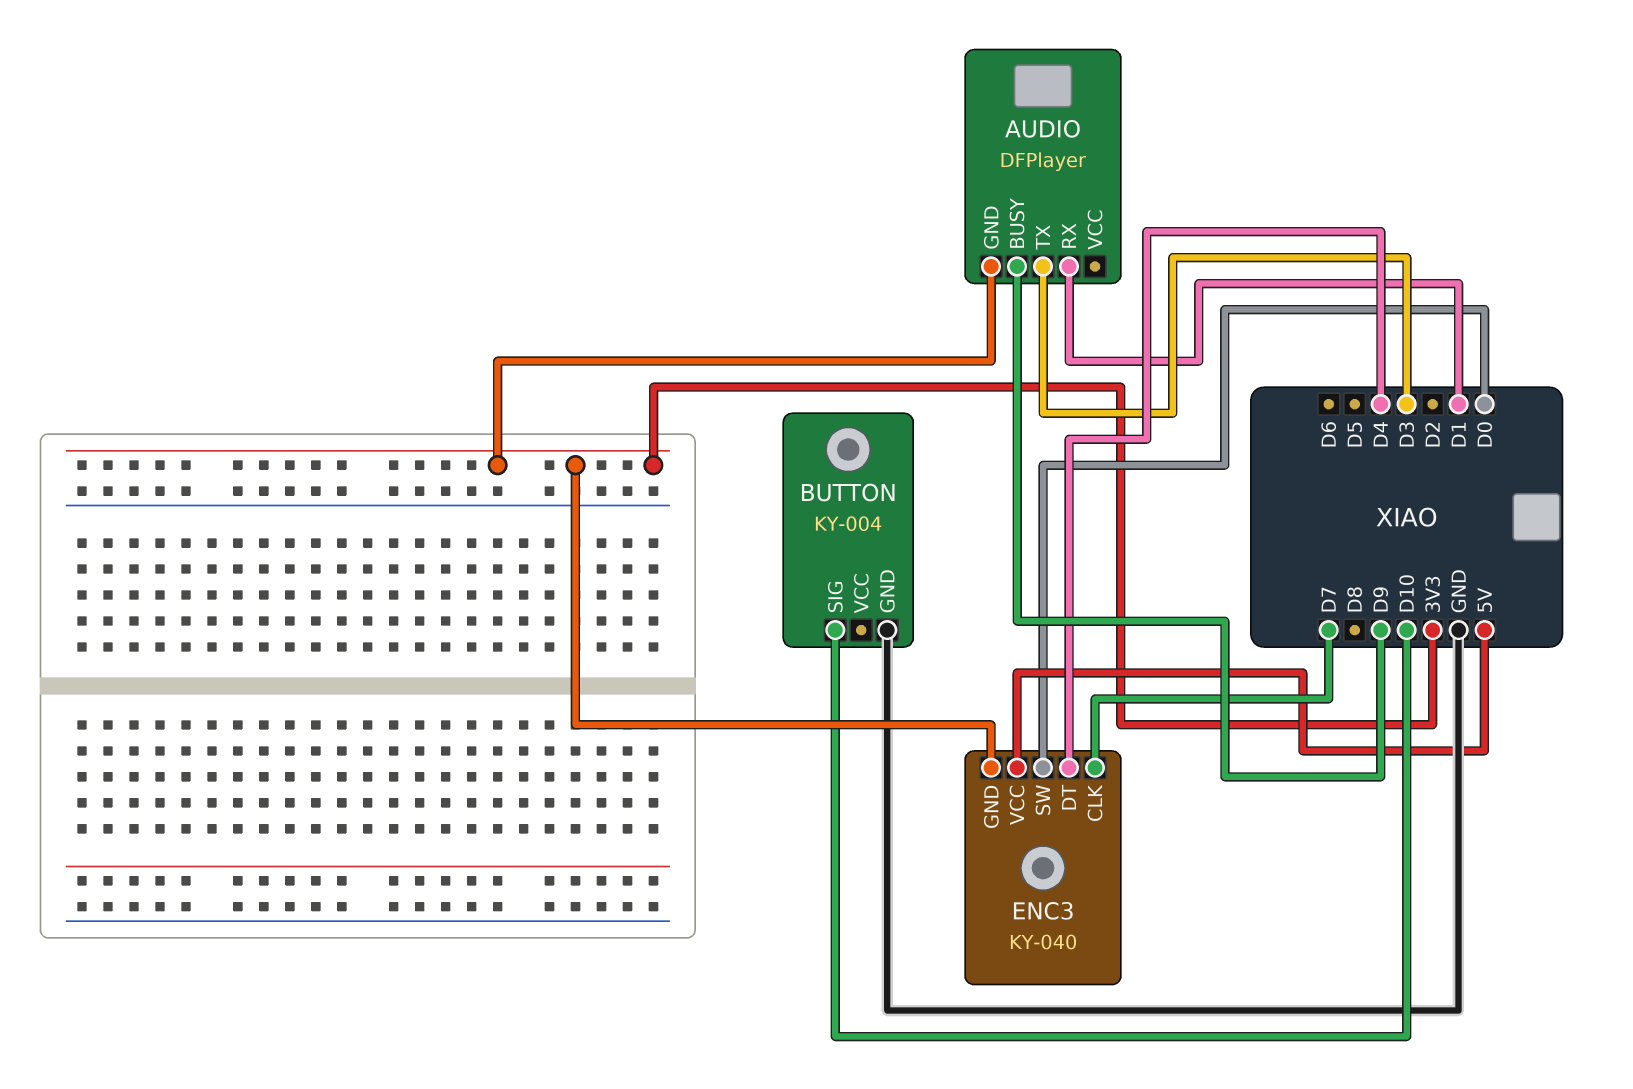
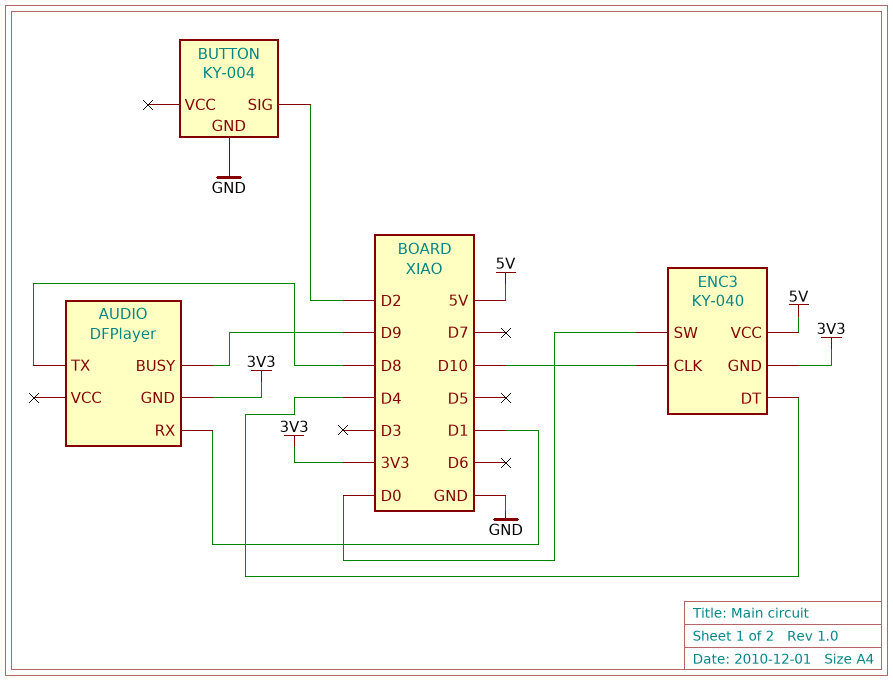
AUDIO pin TX: D3 -> D8
BUTTON pin SIG: D10 -> D2
ENC3 pin CLK: D7 -> D10

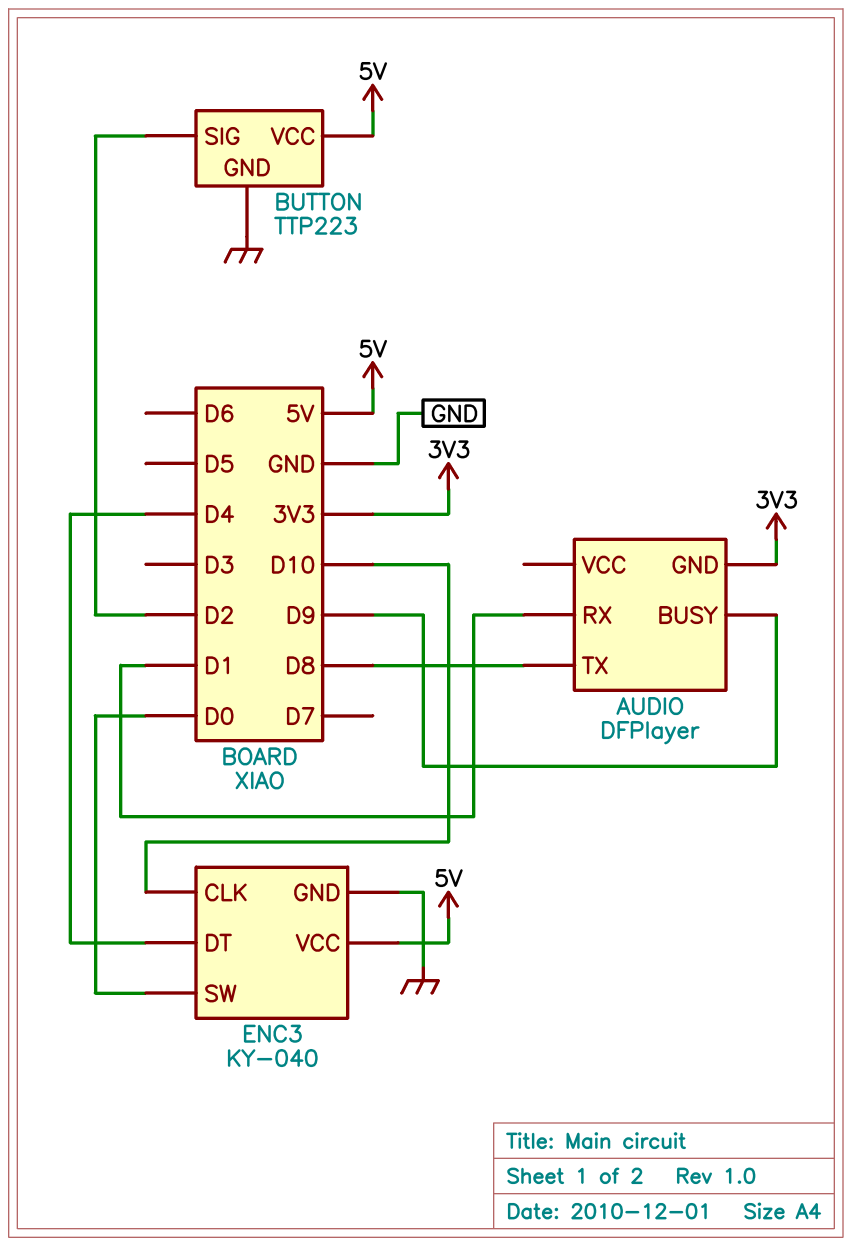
BUTTON: KY-004 -> TTP223
BUTTON pin VCC: none -> 5V
ENC3 pin GND: 3V3 -> GND

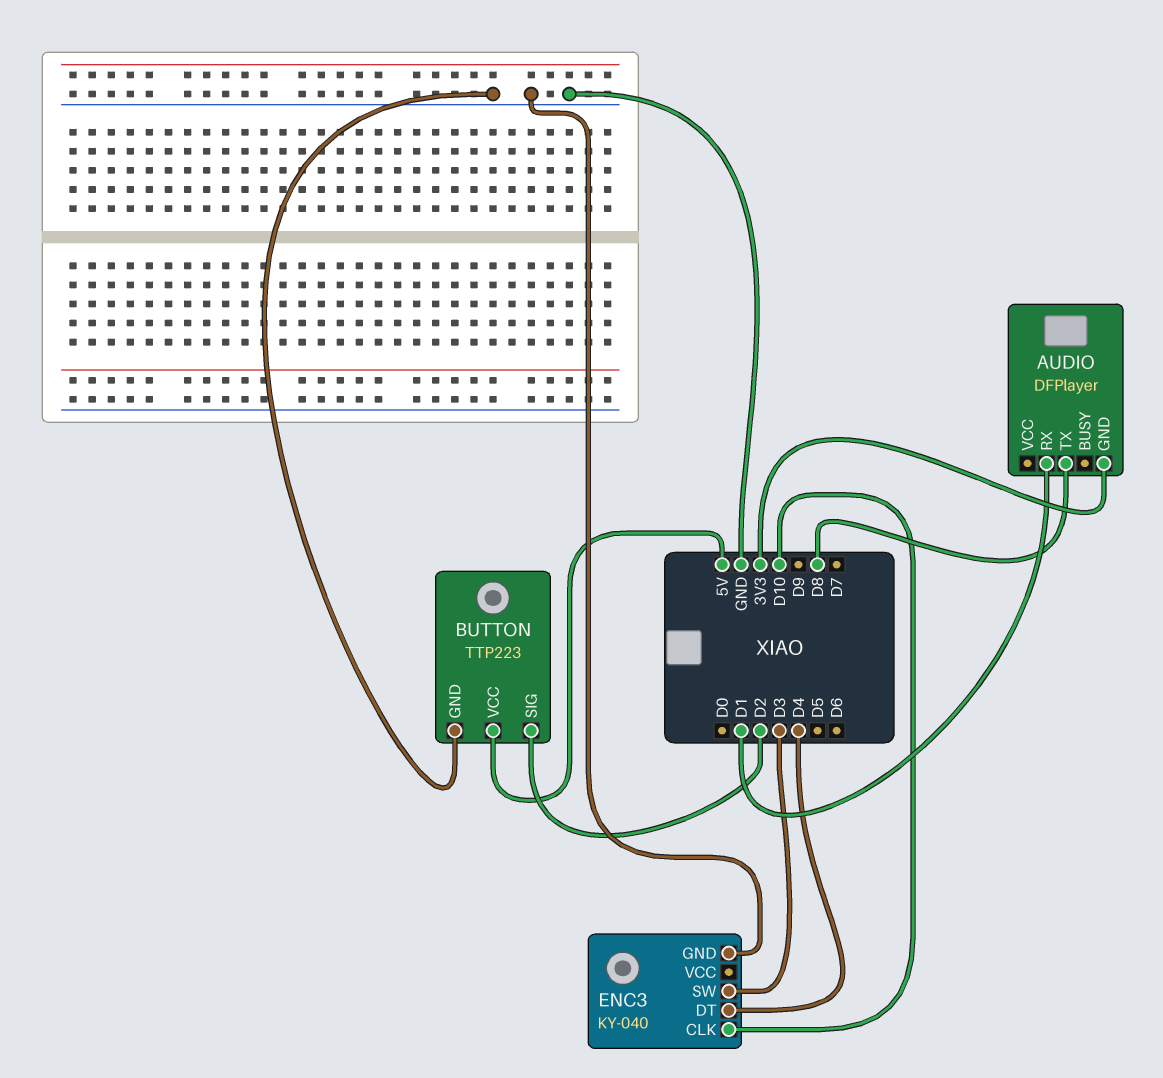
AUDIO pin BUSY: D9 -> none
ENC3 pin SW: D0 -> D3
ENC3 pin VCC: 5V -> none

